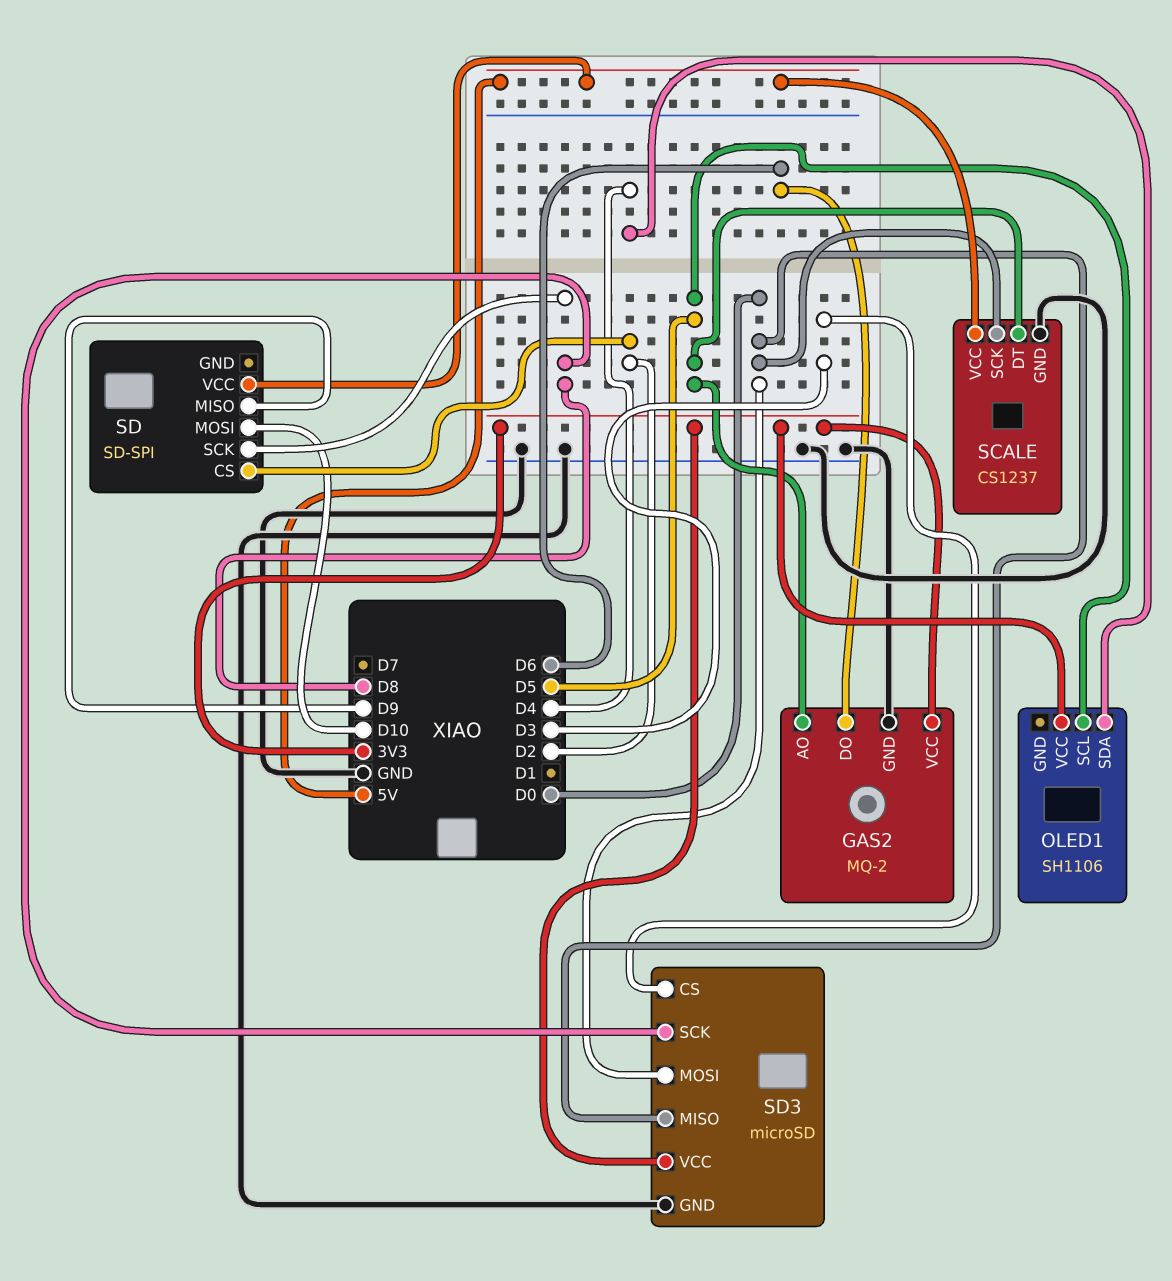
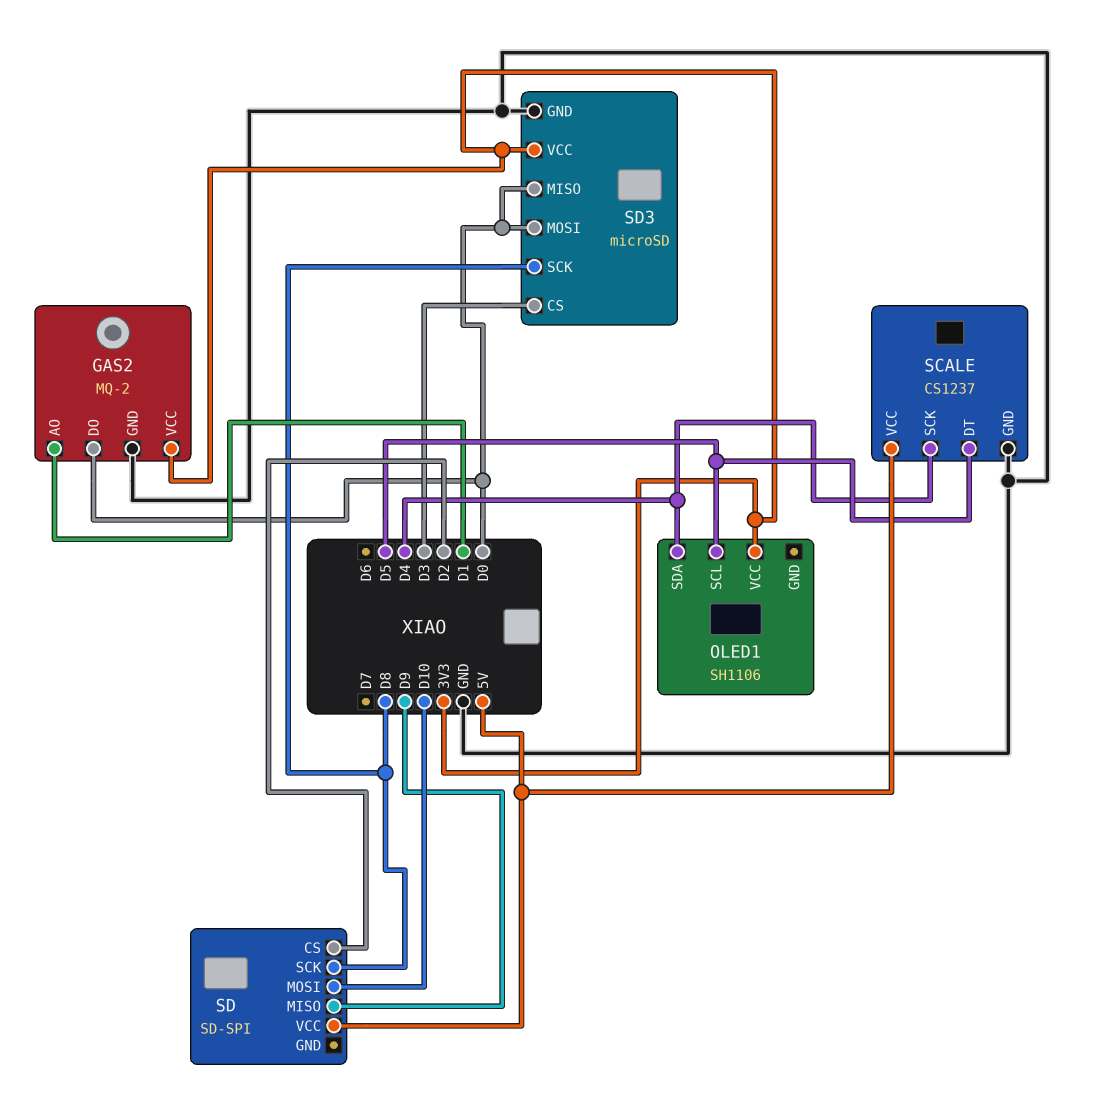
GAS2 pin AO: D5 -> D1
GAS2 pin DO: D6 -> D0
SCALE pin SCK: D0 -> D4

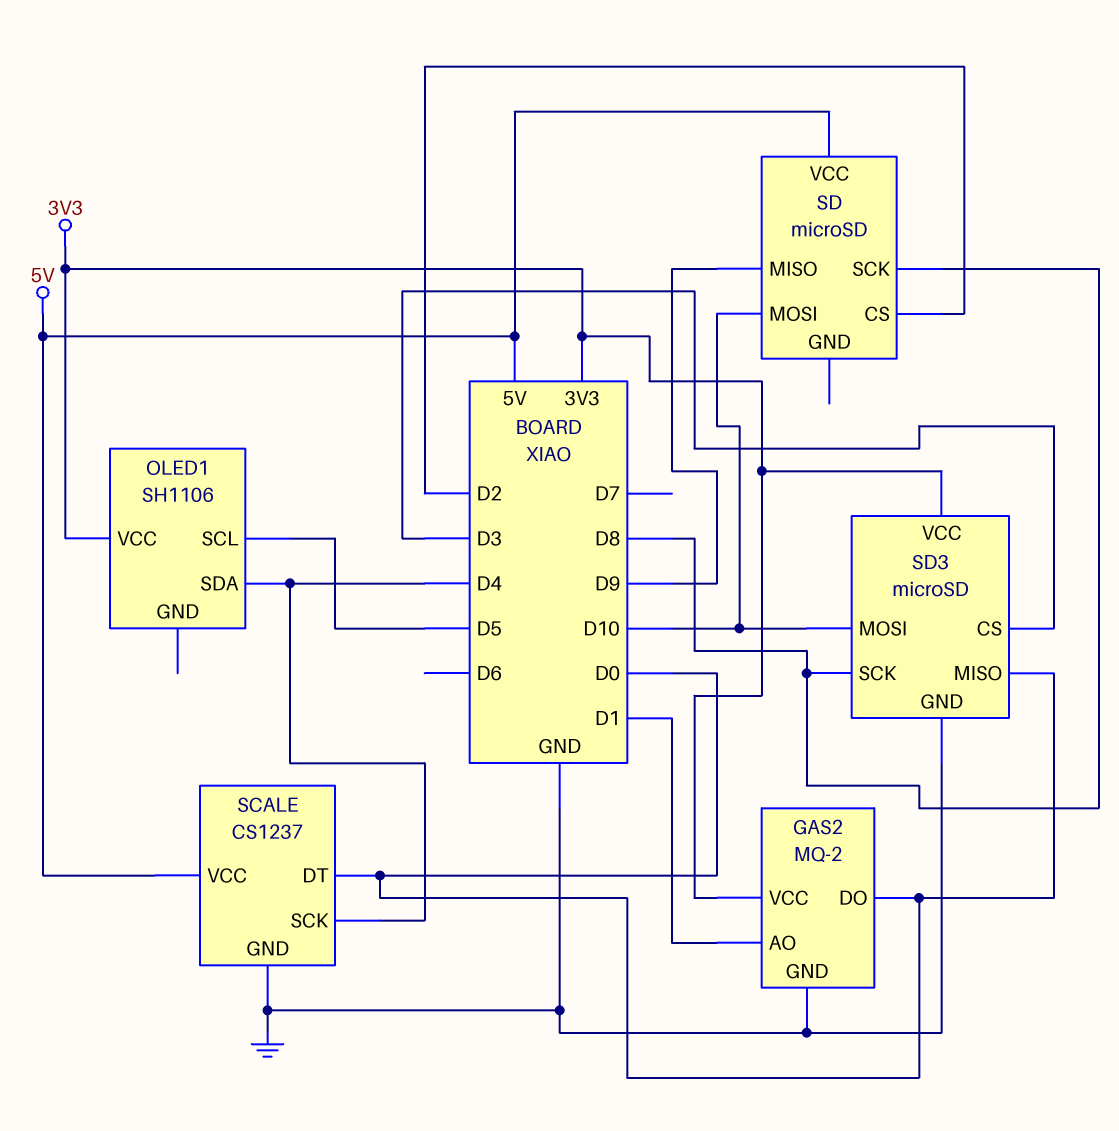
SCALE pin DT: D5 -> D0
SD: SD-SPI -> microSD
SD3 pin MOSI: D0 -> D10

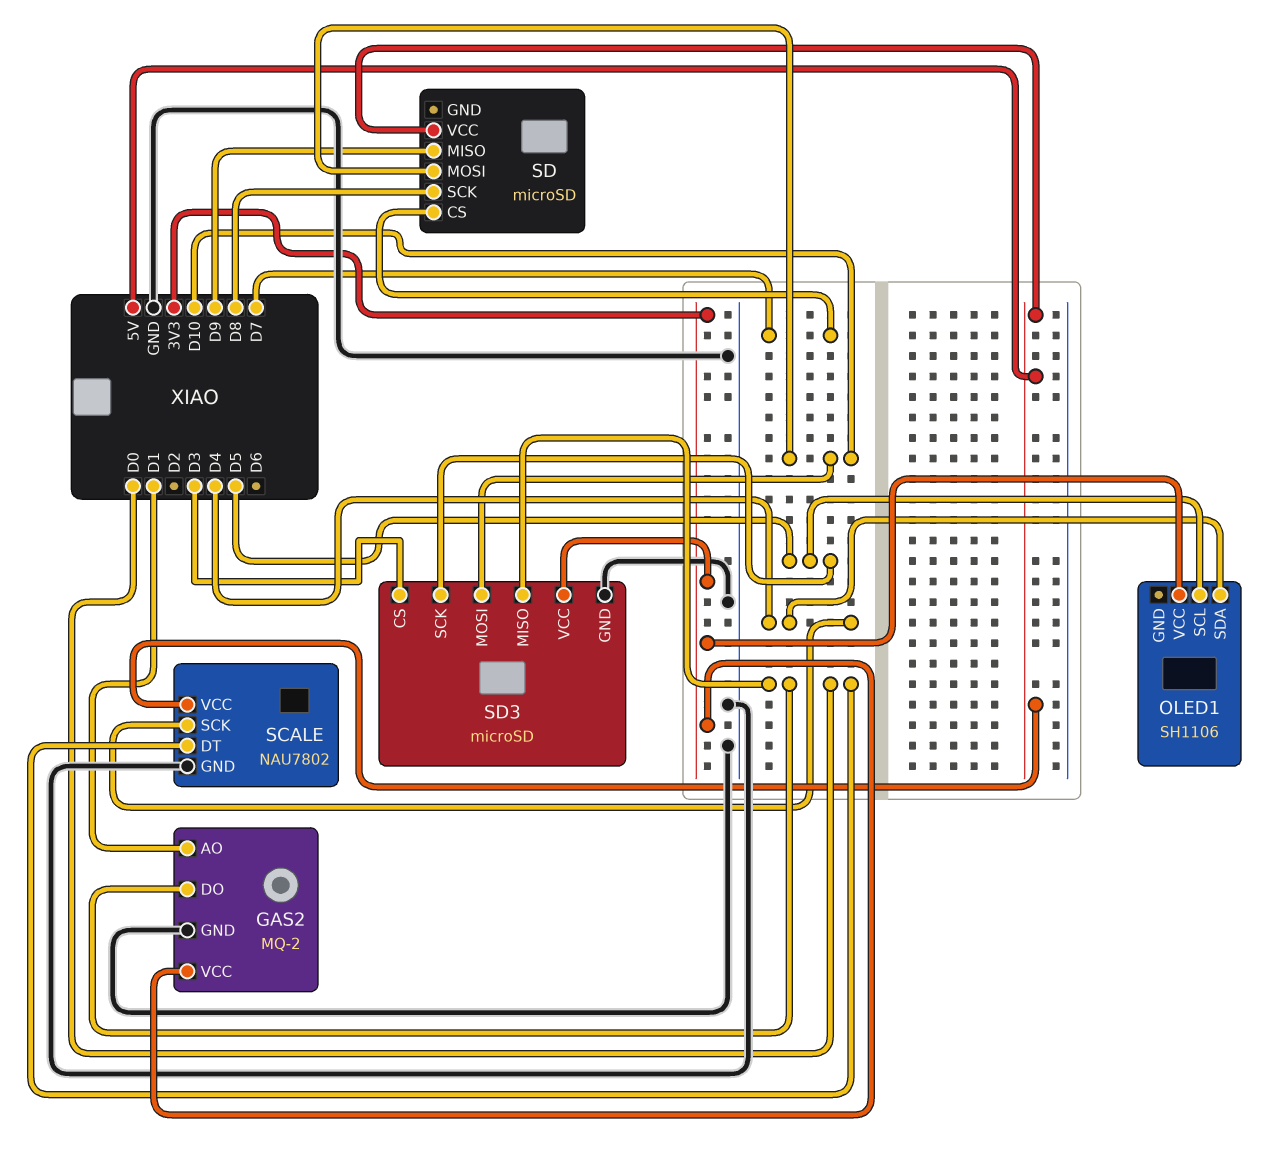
SCALE: CS1237 -> NAU7802
SD pin CS: D2 -> D7
SD3 pin SCK: D8 -> D5

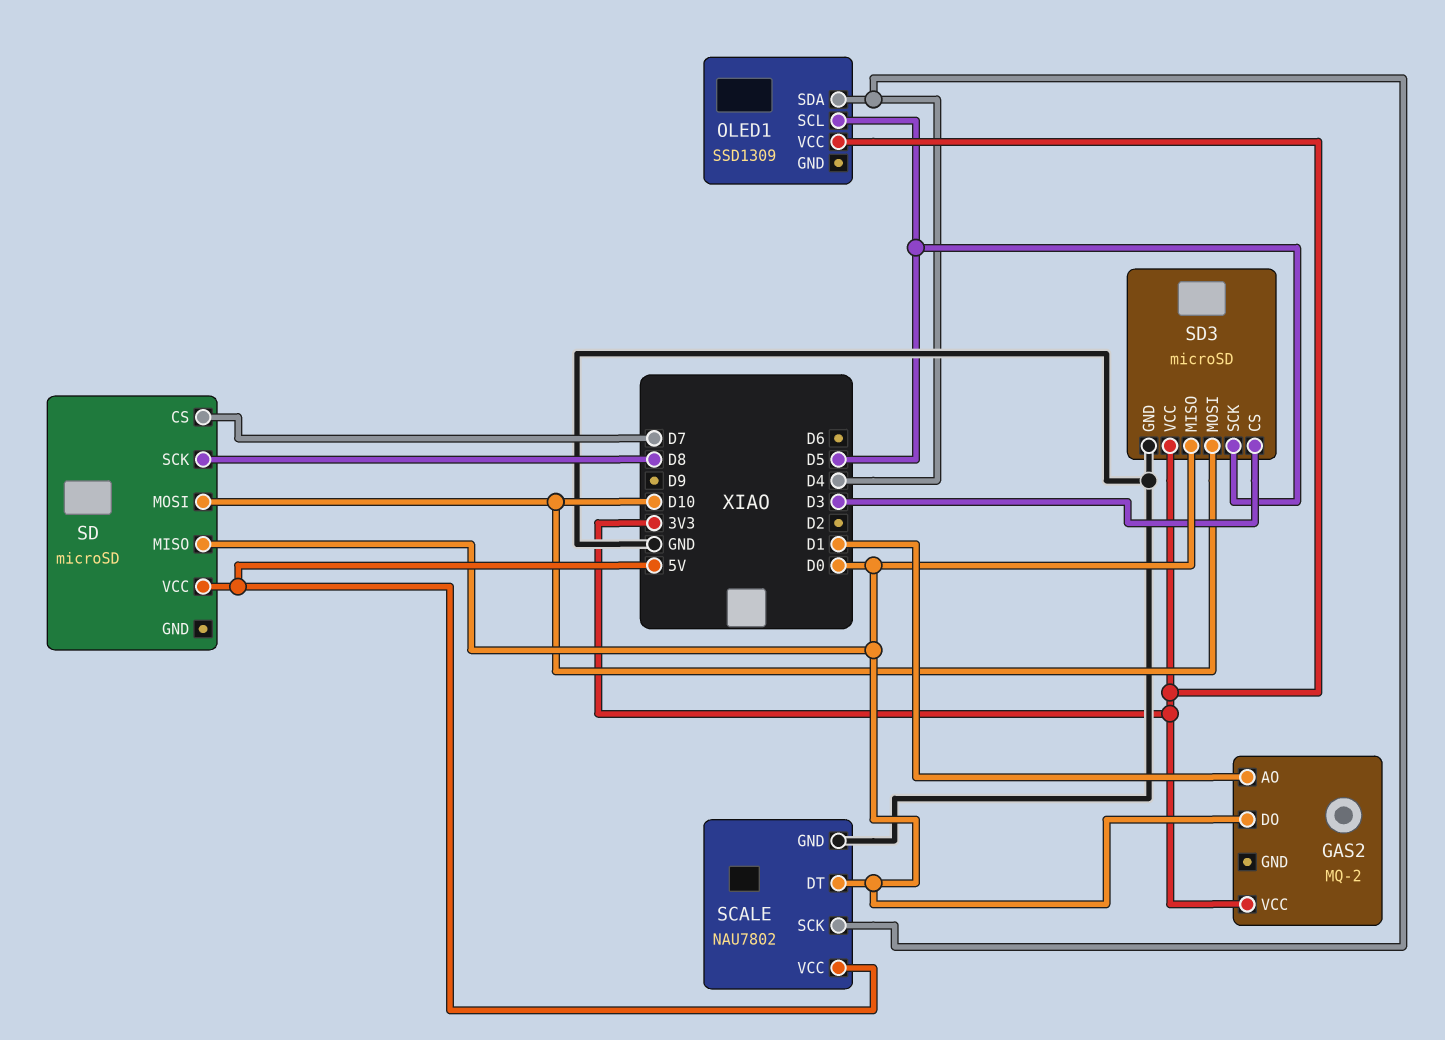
GAS2 pin GND: GND -> none
OLED1: SH1106 -> SSD1309
SD pin MISO: D9 -> D0

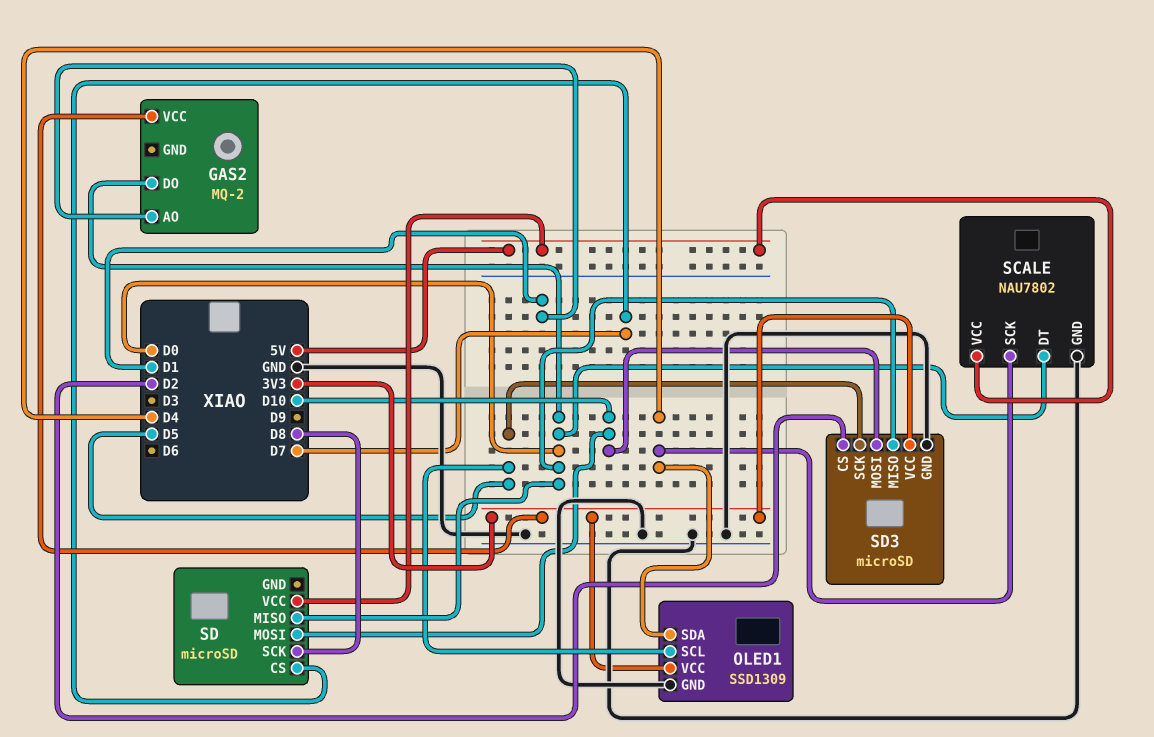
OLED1 pin GND: none -> GND
SD3 pin CS: D3 -> D2

